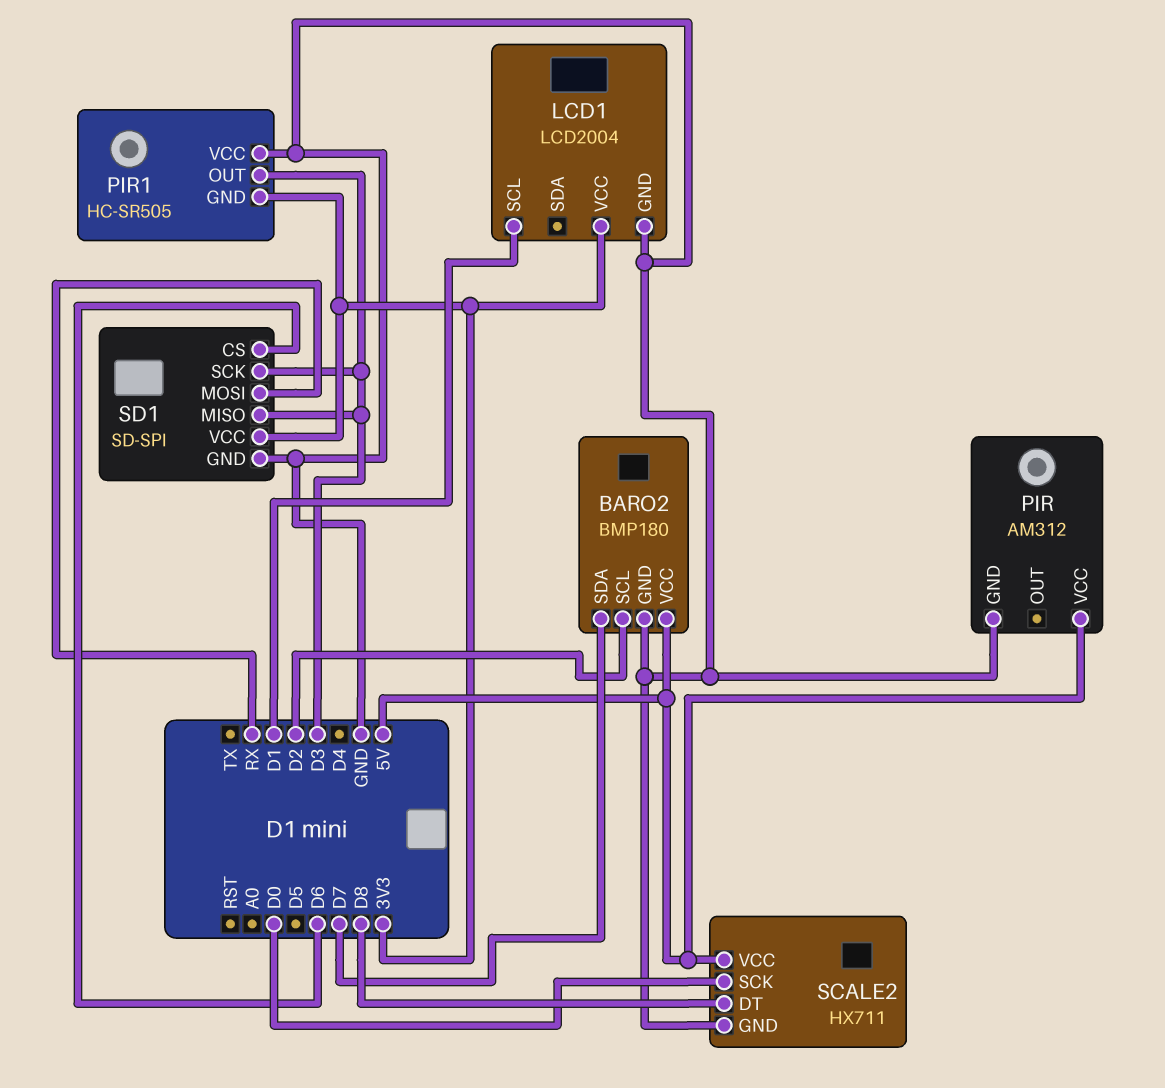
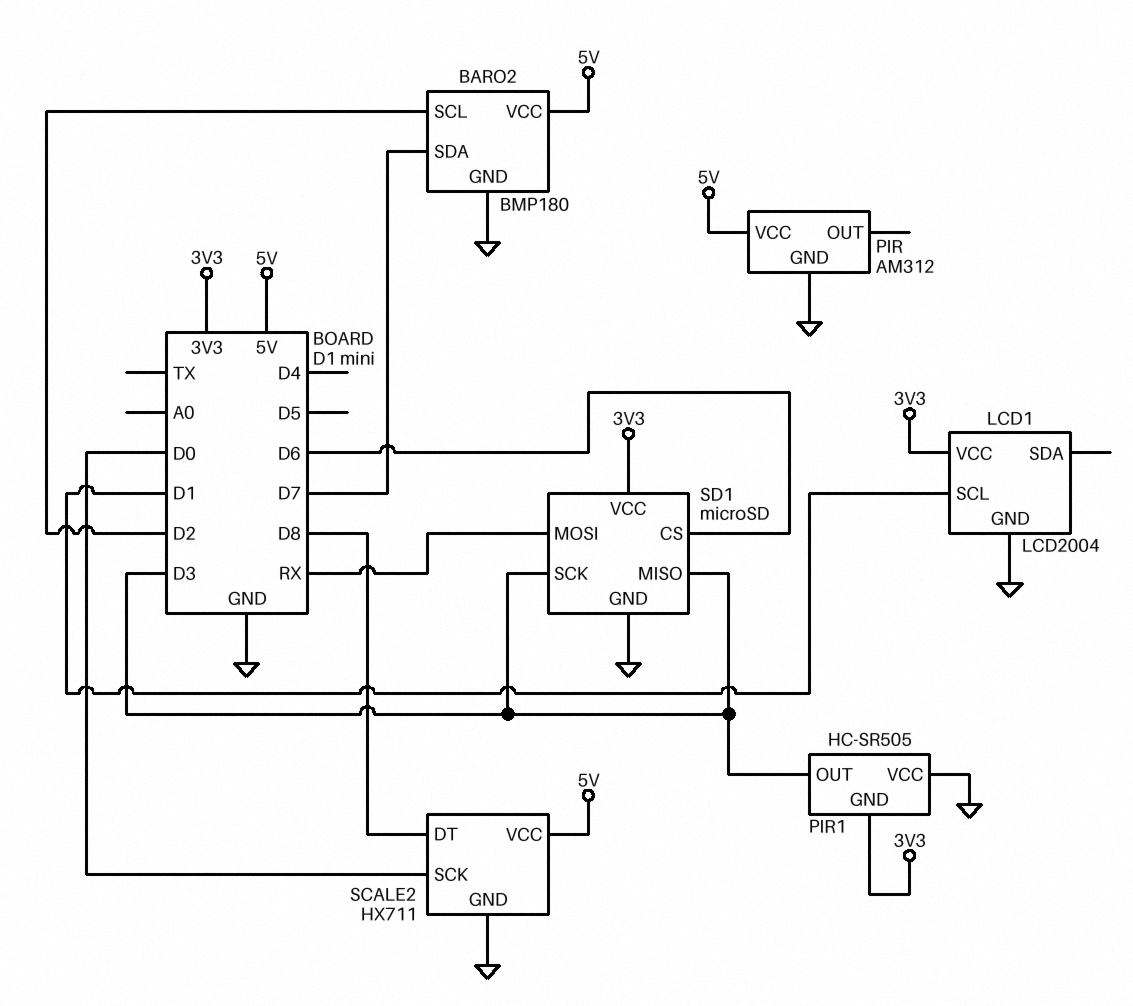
SD1: SD-SPI -> microSD

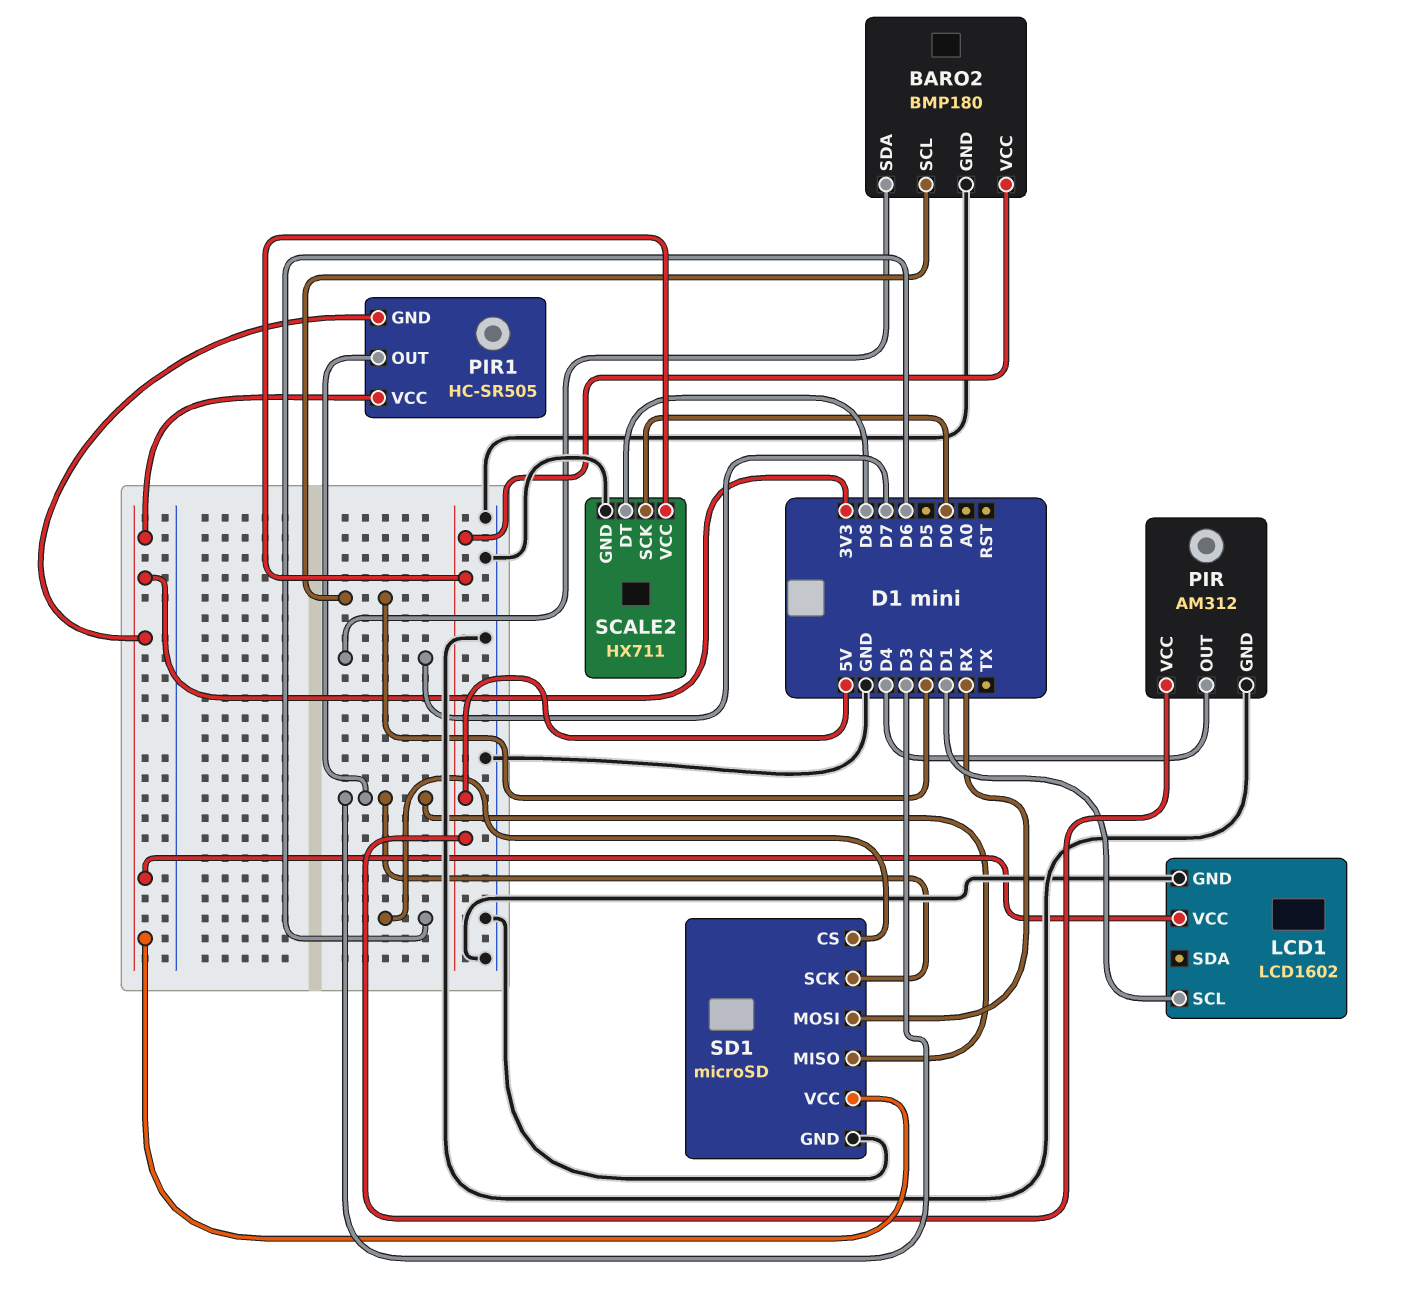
LCD1: LCD2004 -> LCD1602
PIR pin OUT: none -> D4
PIR1 pin VCC: GND -> 3V3

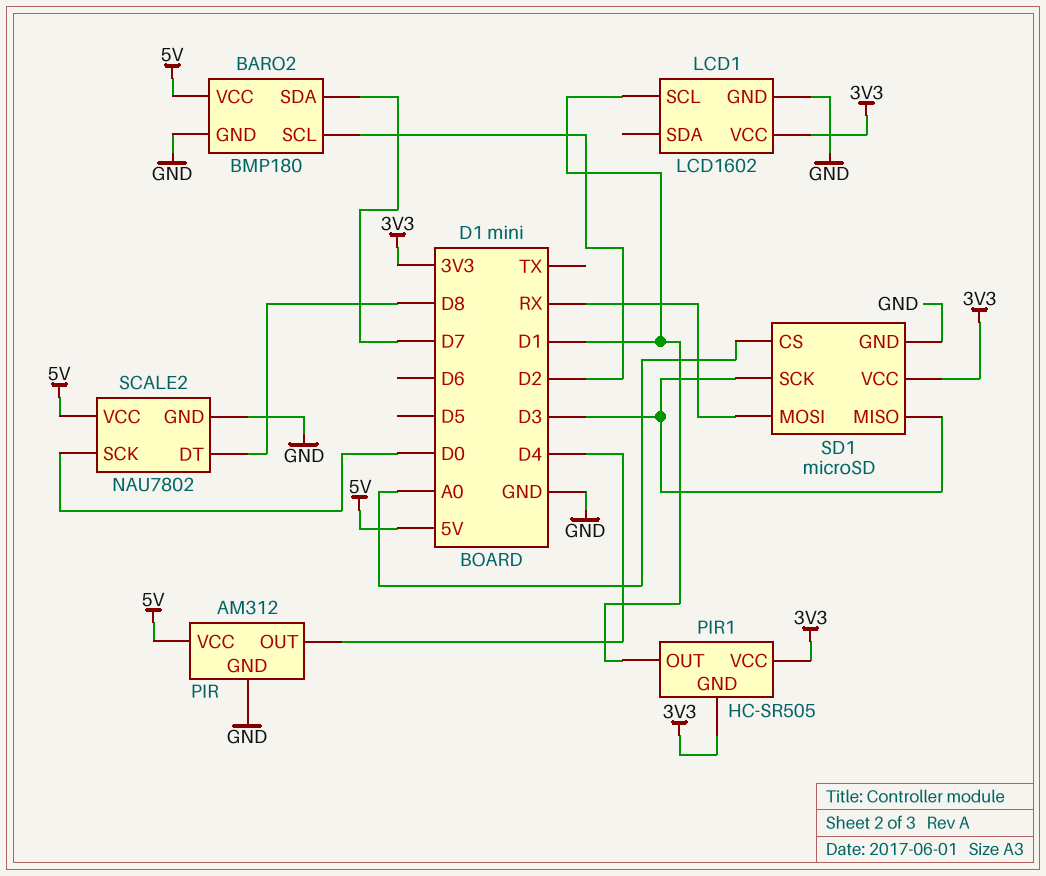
PIR1 pin OUT: D3 -> D1
SCALE2: HX711 -> NAU7802
SD1 pin CS: D6 -> A0

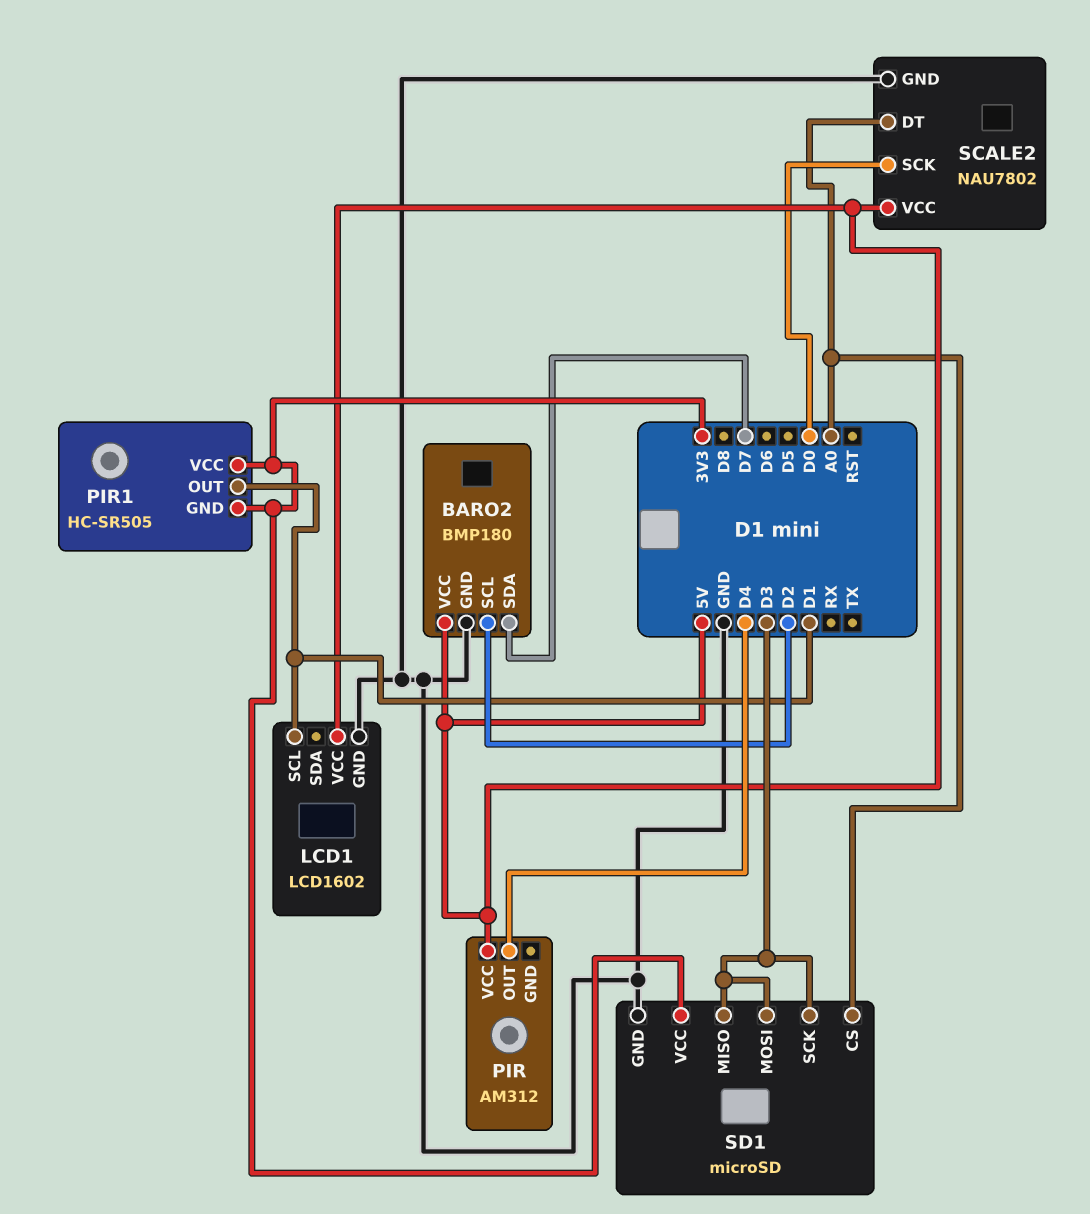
LCD1 pin VCC: 3V3 -> 5V
PIR pin GND: GND -> none
SCALE2 pin DT: D8 -> A0
SD1 pin MOSI: RX -> D3

